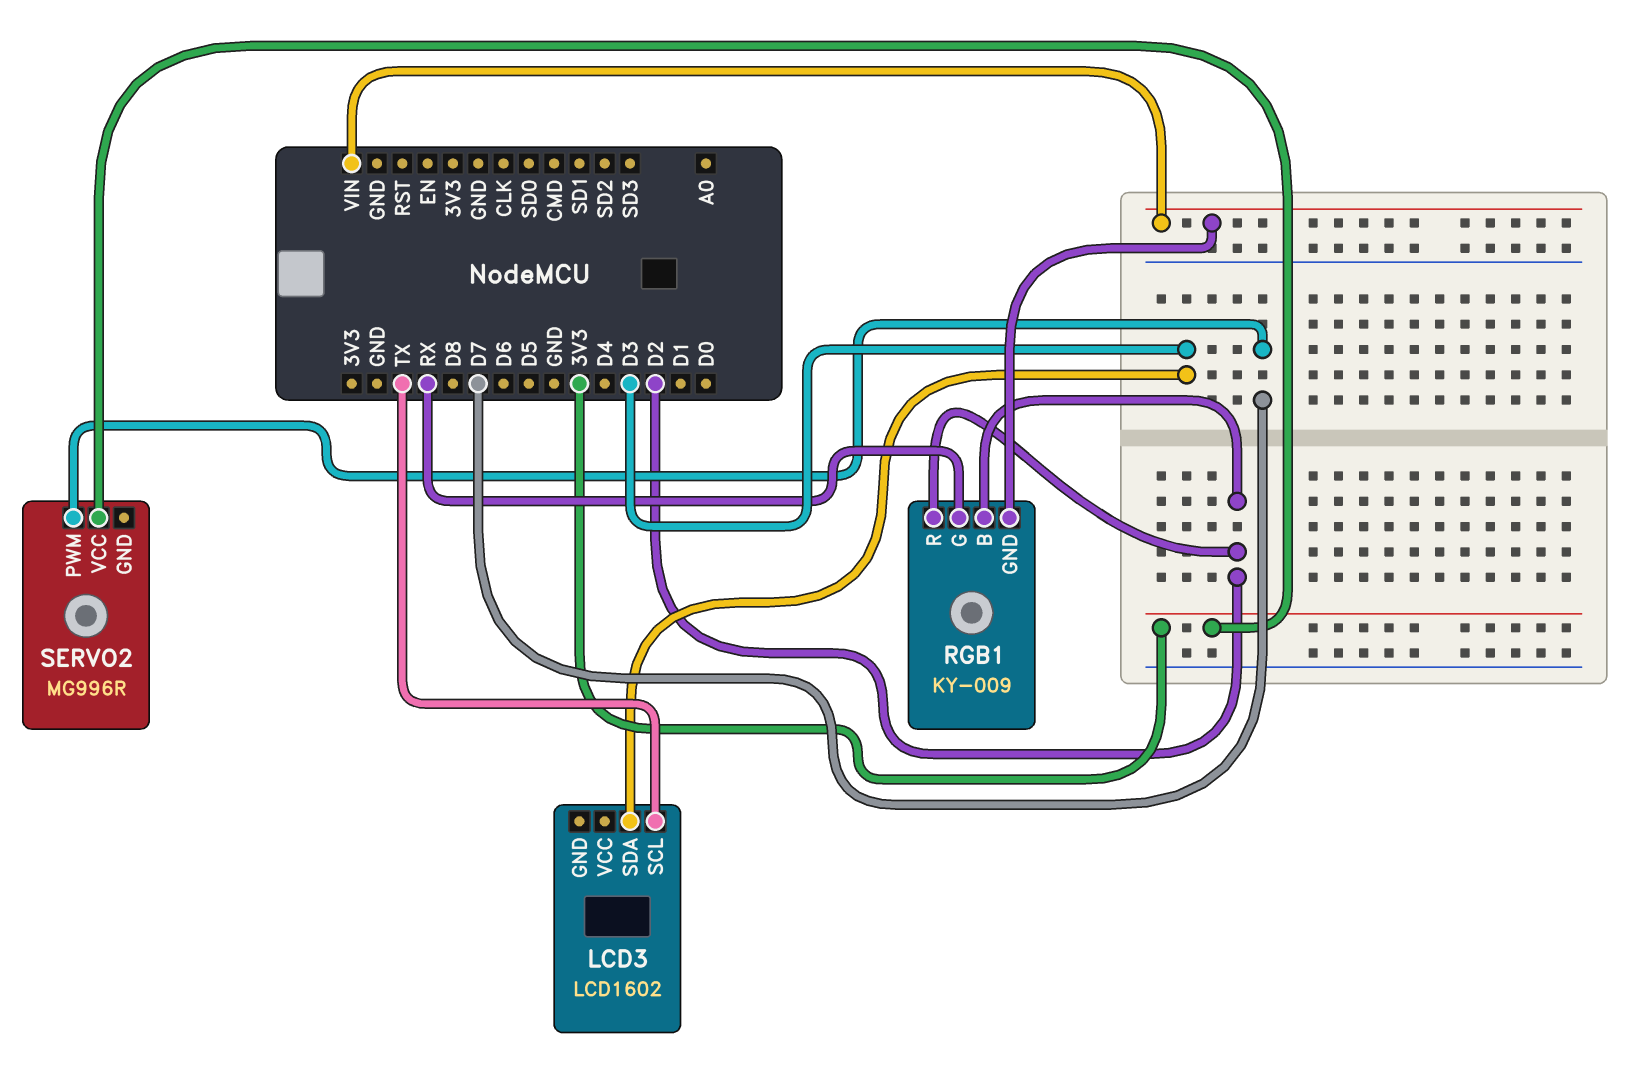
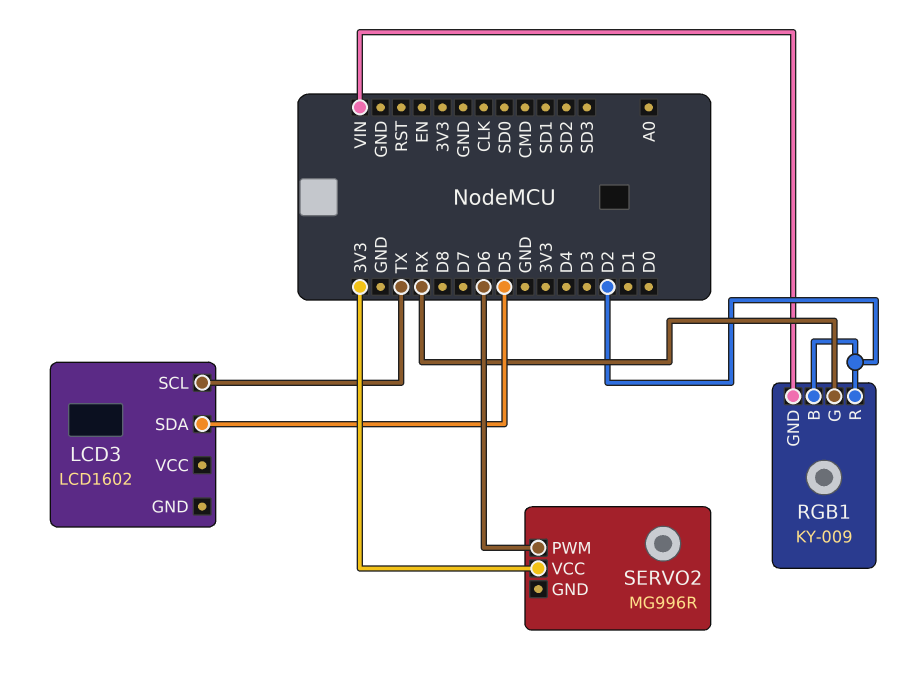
LCD3 pin SDA: D3 -> D5
SERVO2 pin PWM: D7 -> D6

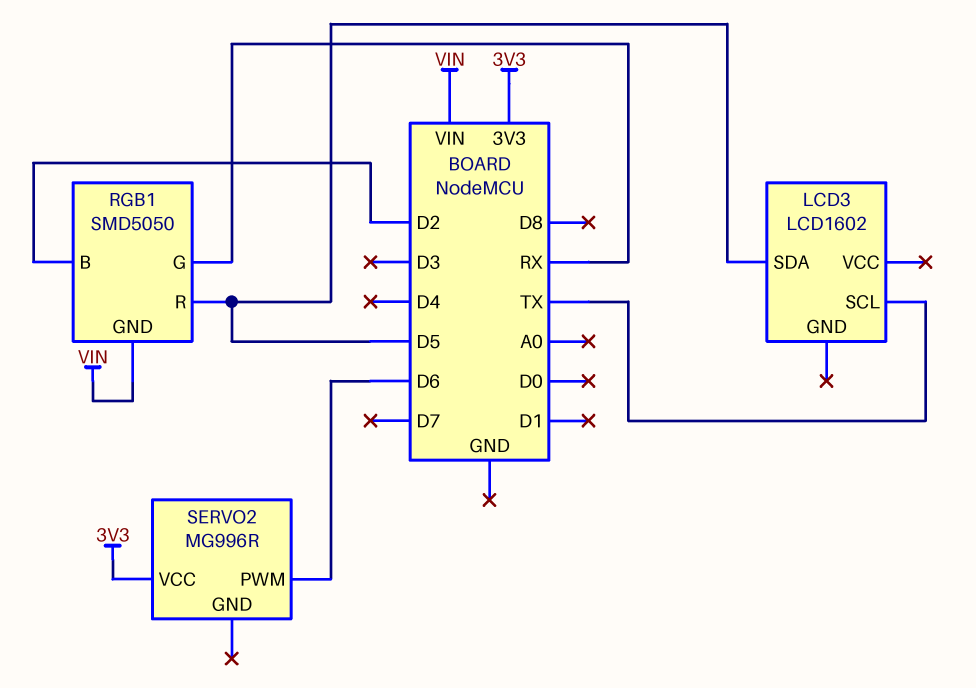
RGB1: KY-009 -> SMD5050
RGB1 pin R: D2 -> D5

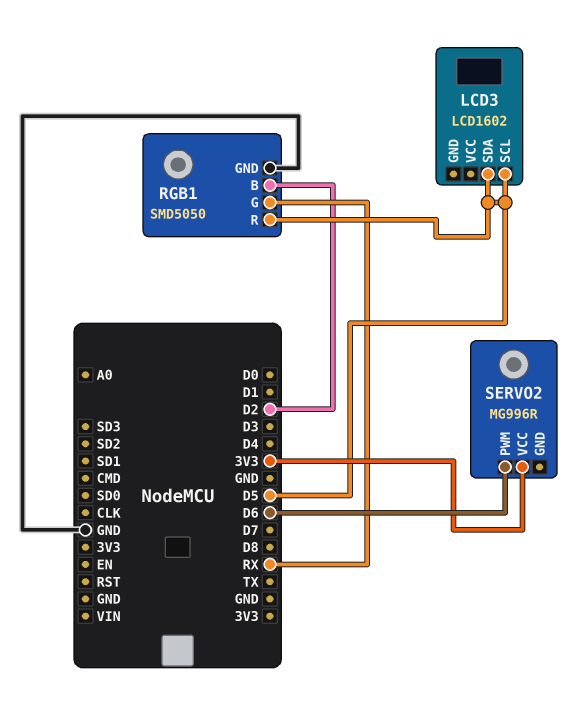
LCD3 pin SCL: TX -> D5
RGB1 pin GND: VIN -> GND

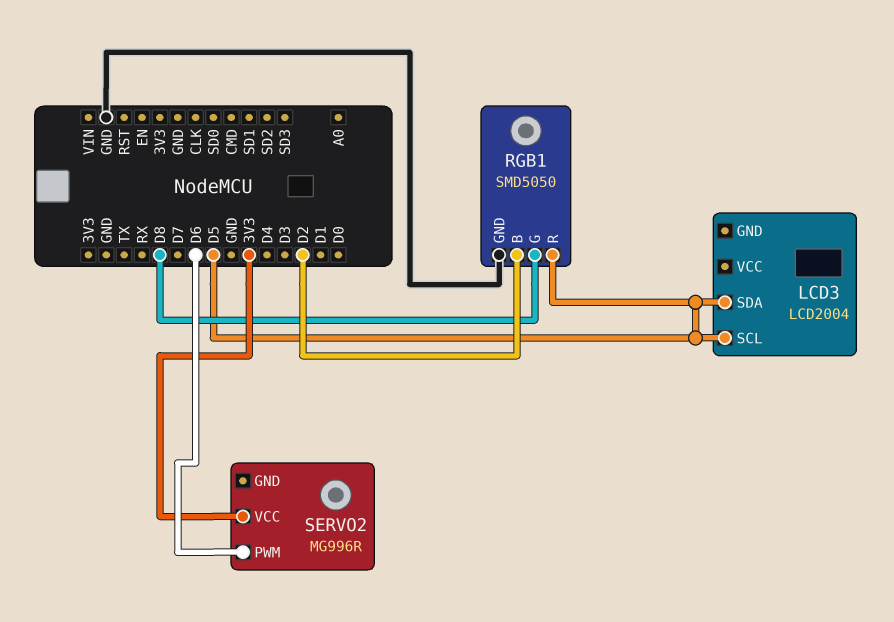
LCD3: LCD1602 -> LCD2004
RGB1 pin G: RX -> D8

